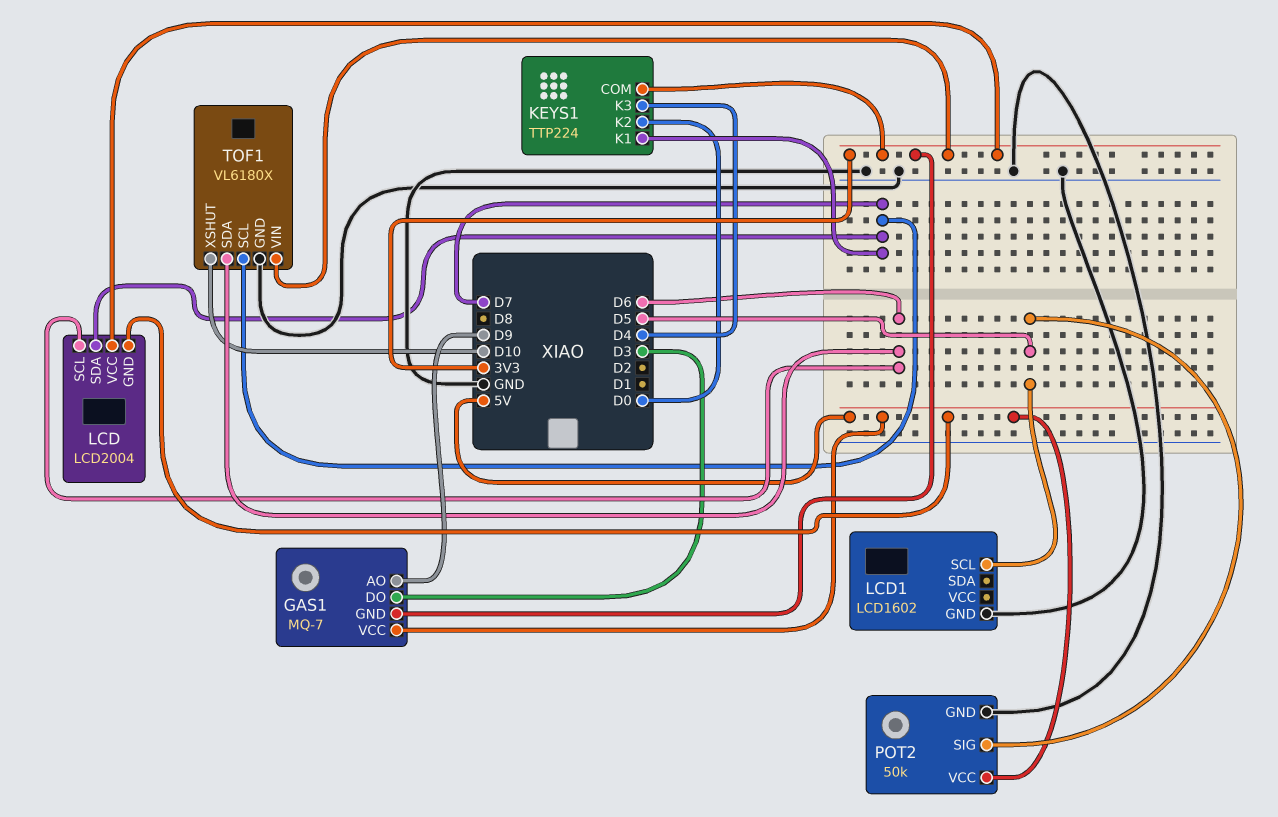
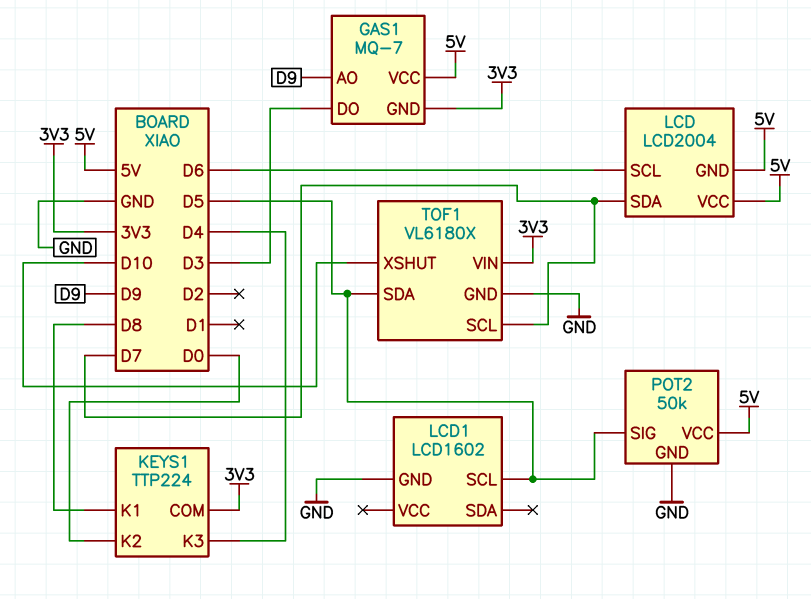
KEYS1 pin K1: D7 -> D8
LCD pin VCC: 3V3 -> 5V
TOF1 pin SDA: D6 -> D5

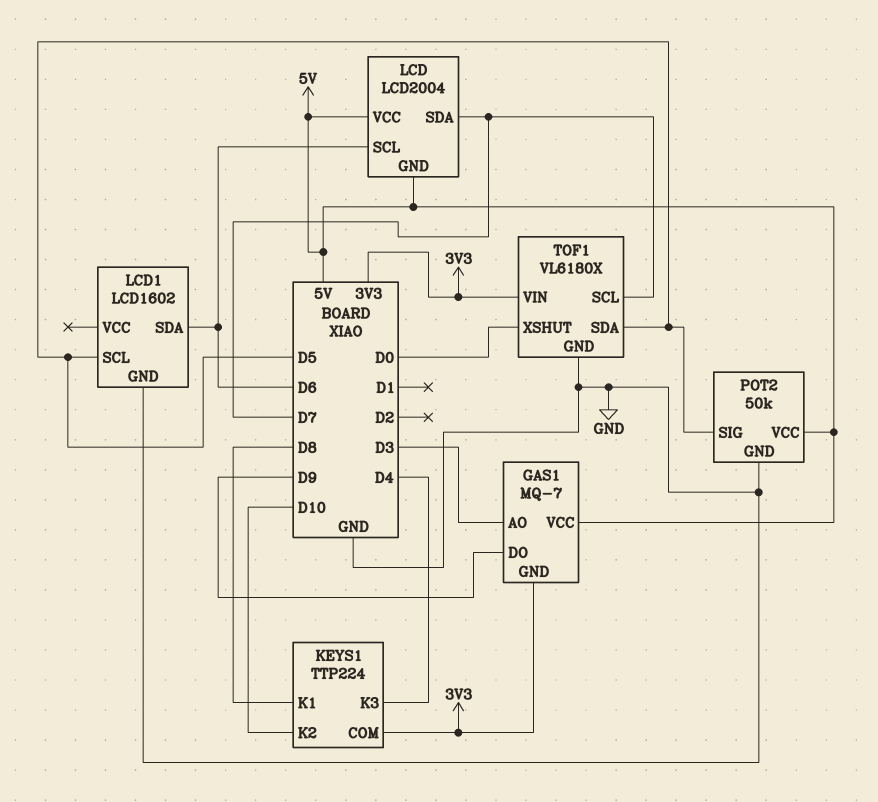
GAS1 pin AO: D9 -> D3
GAS1 pin DO: D3 -> D9
KEYS1 pin K2: D0 -> D10
LCD1 pin SDA: none -> D6
TOF1 pin XSHUT: D10 -> D0

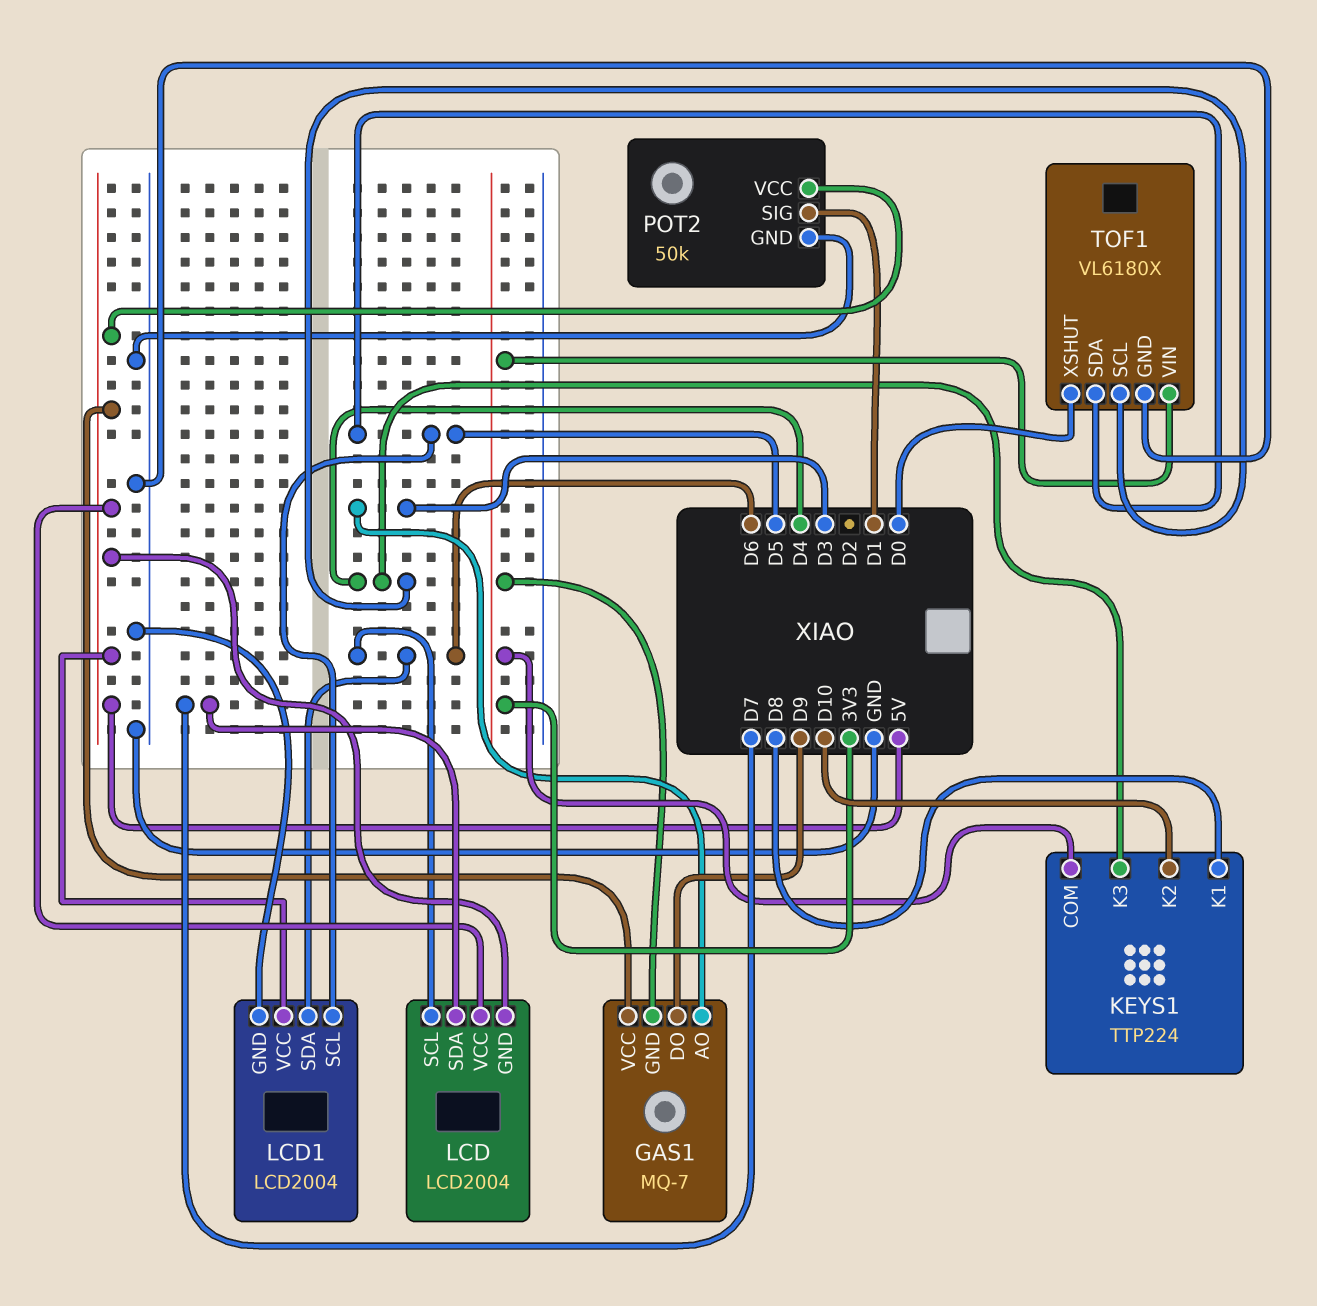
LCD1: LCD1602 -> LCD2004
LCD1 pin VCC: none -> 5V
POT2 pin SIG: D5 -> D1
TOF1 pin SCL: D7 -> D4

